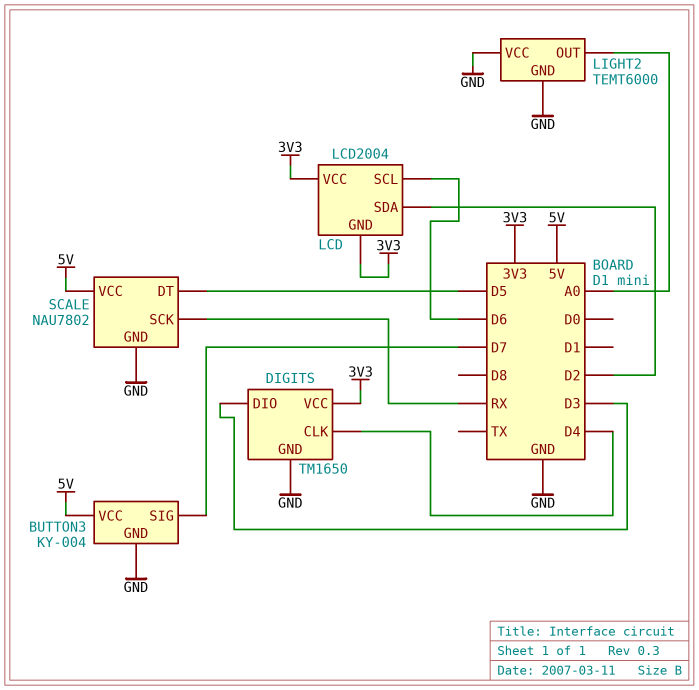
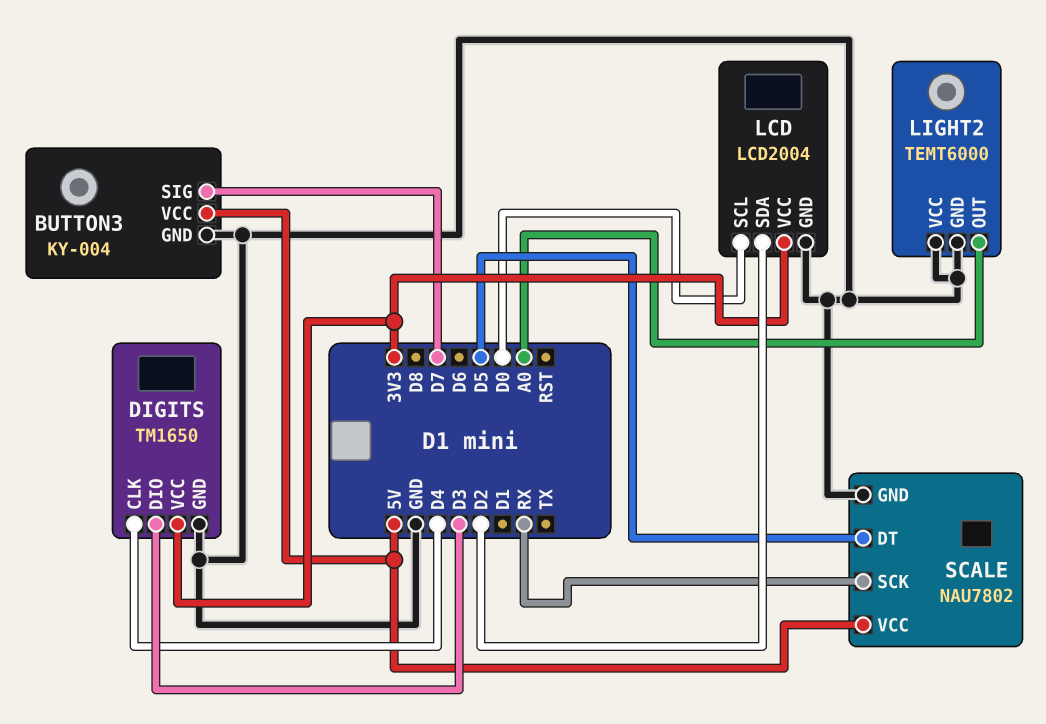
LCD pin GND: 3V3 -> GND
LCD pin SCL: D6 -> D0

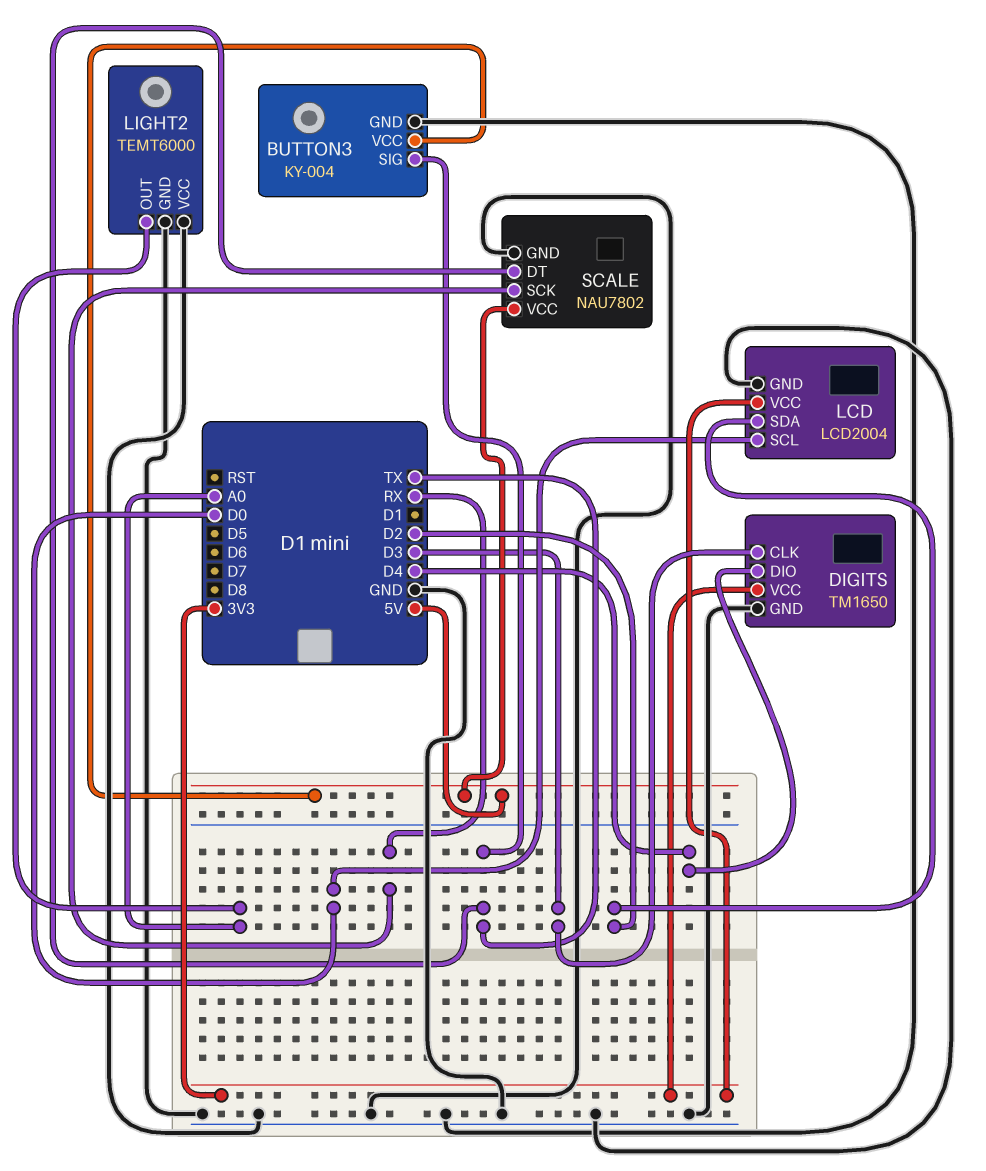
BUTTON3 pin SIG: D7 -> TX
DIGITS pin CLK: D4 -> D3
DIGITS pin DIO: D3 -> D4
SCALE pin DT: D5 -> TX

